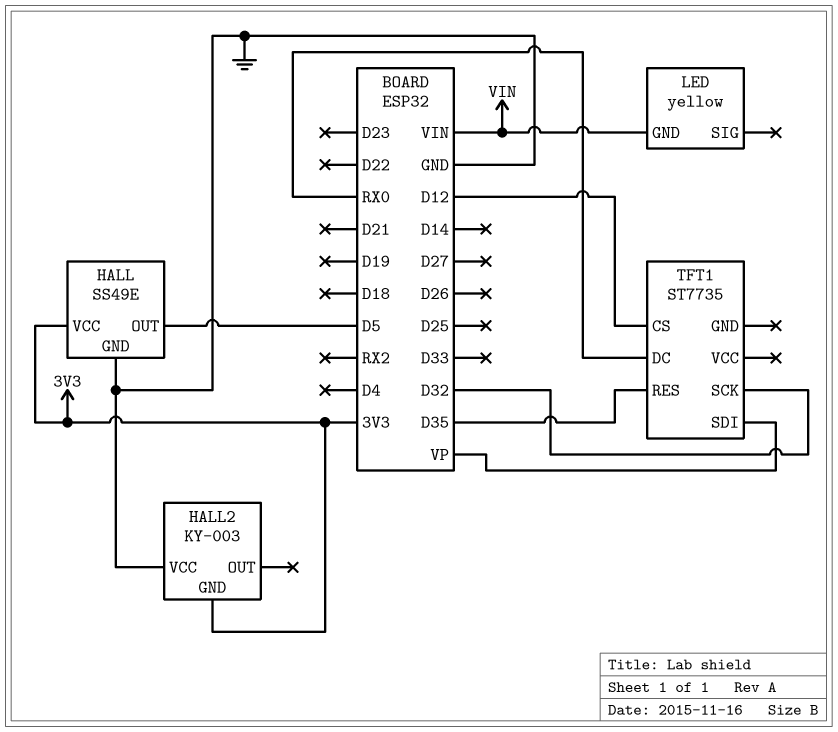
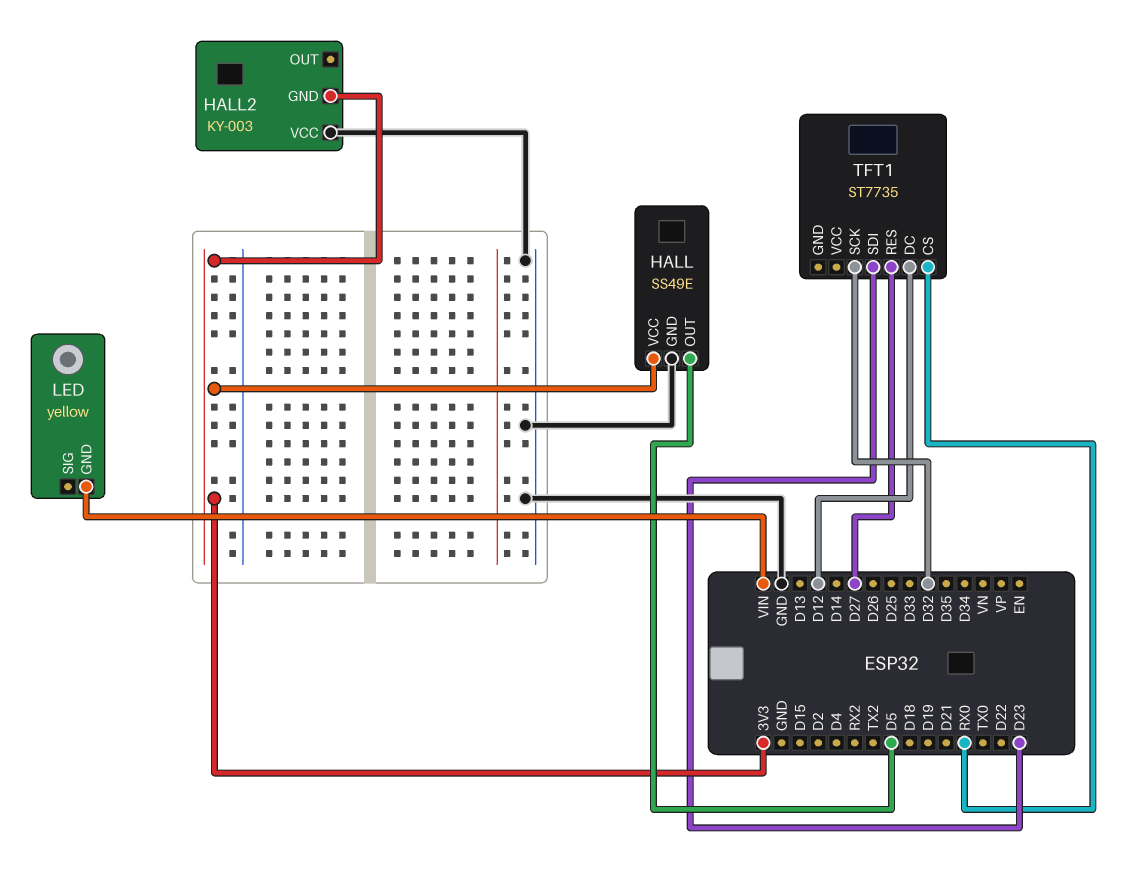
TFT1 pin CS: D12 -> RX0
TFT1 pin DC: RX0 -> D12
TFT1 pin RES: D35 -> D27
TFT1 pin SDI: VP -> D23

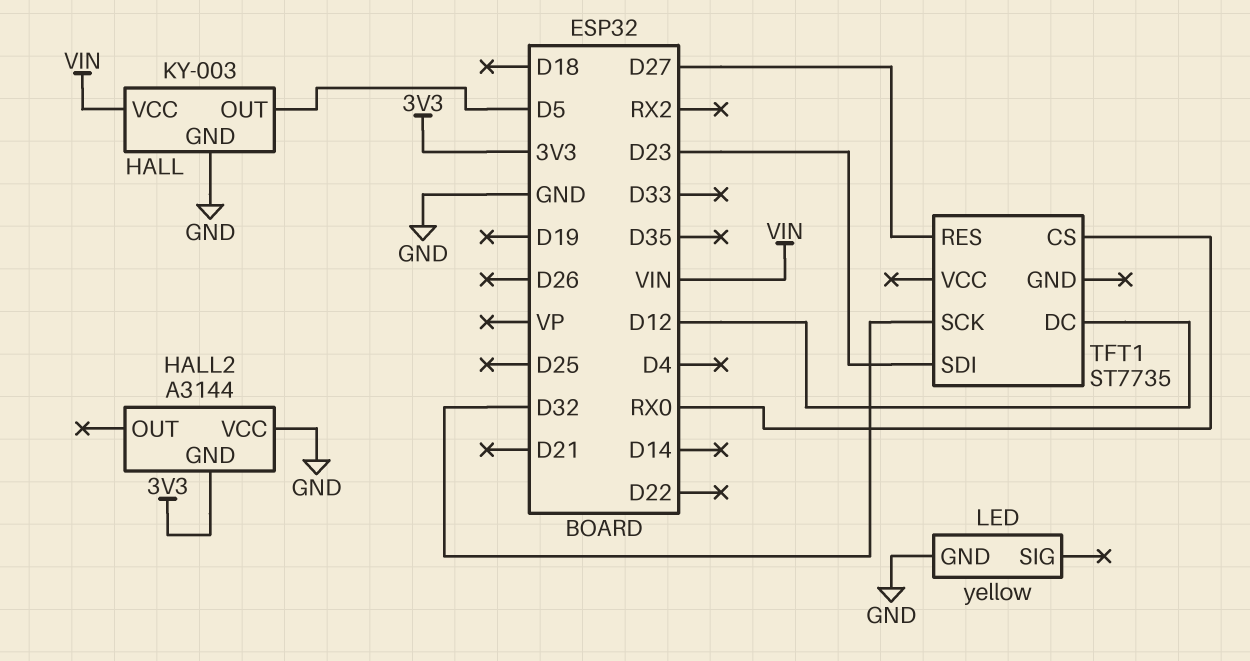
HALL: SS49E -> KY-003
HALL pin VCC: 3V3 -> VIN
HALL2: KY-003 -> A3144
LED pin GND: VIN -> GND

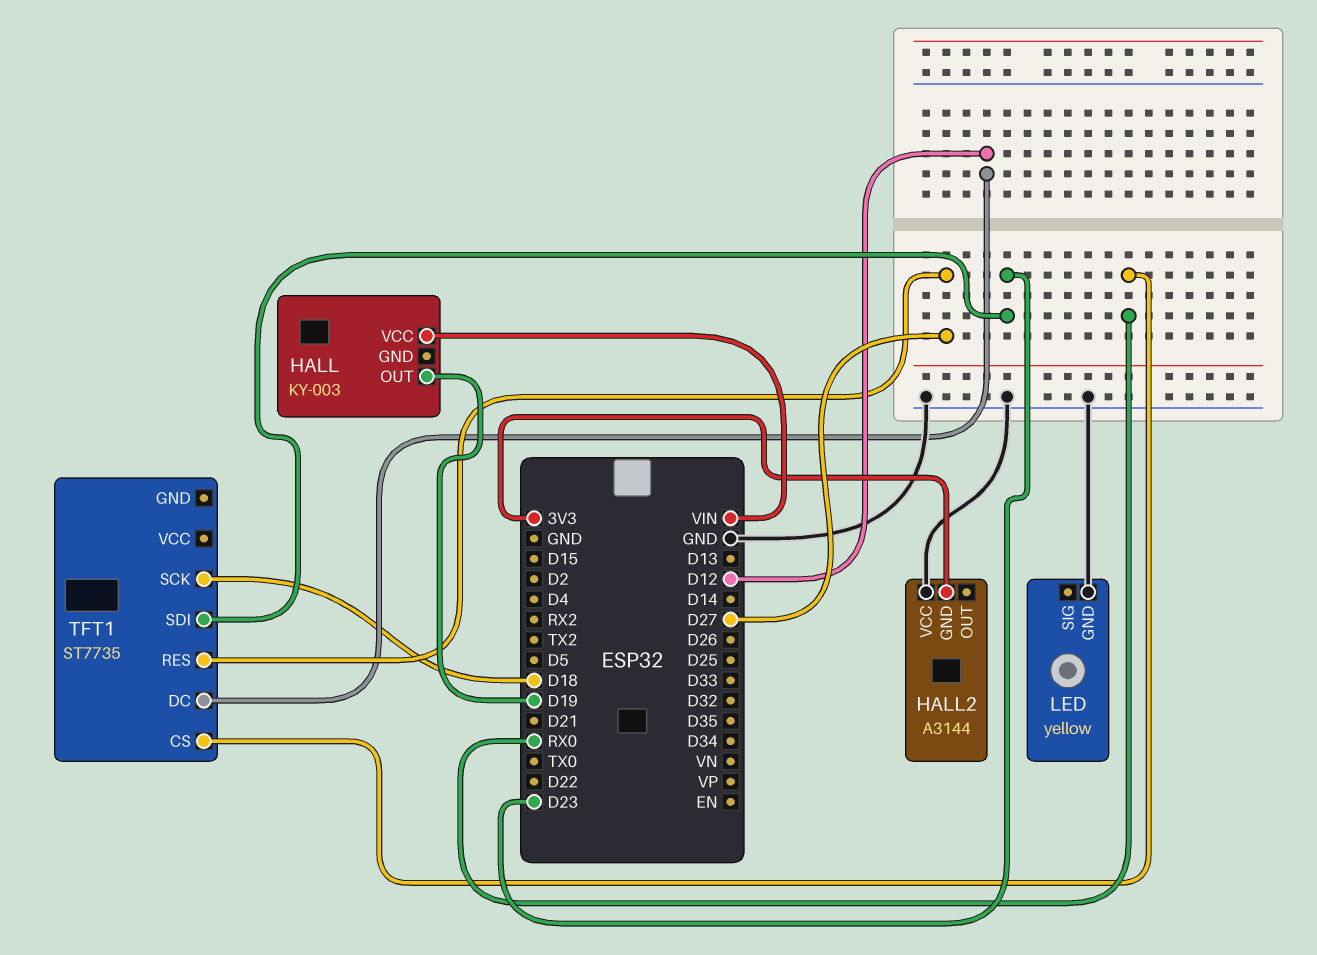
HALL pin GND: GND -> none
HALL pin OUT: D5 -> D19
TFT1 pin SCK: D32 -> D18

